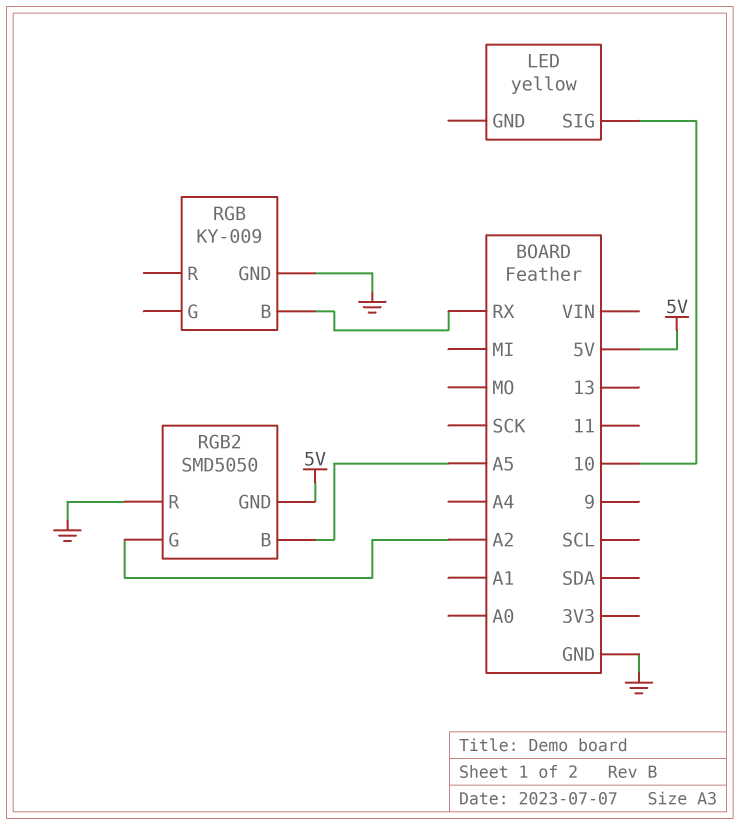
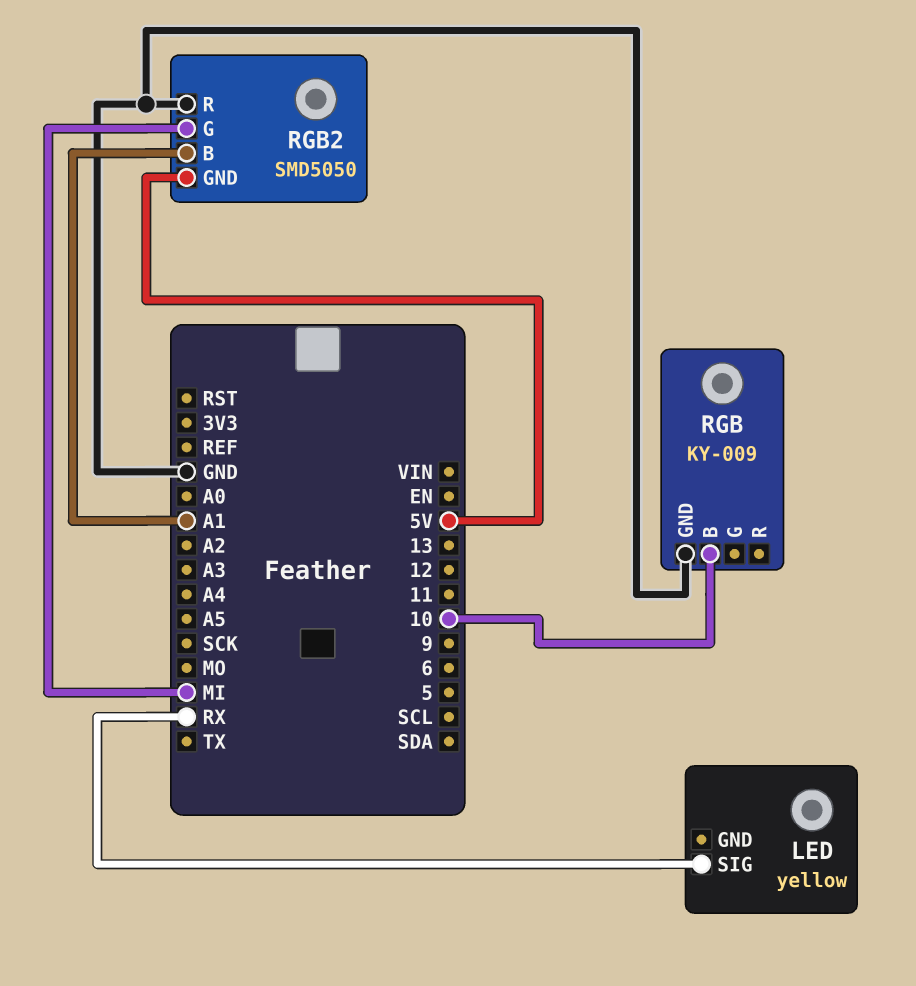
LED pin SIG: 10 -> RX
RGB pin B: RX -> 10
RGB2 pin B: A5 -> A1
RGB2 pin G: A2 -> MI

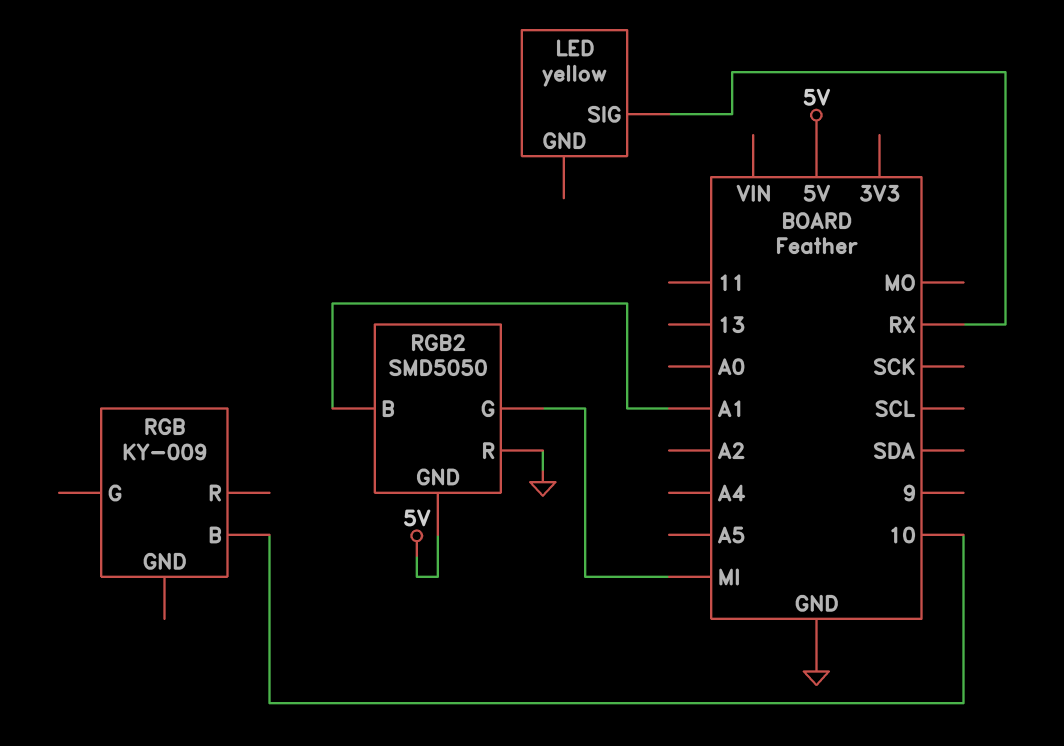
RGB pin GND: GND -> none

